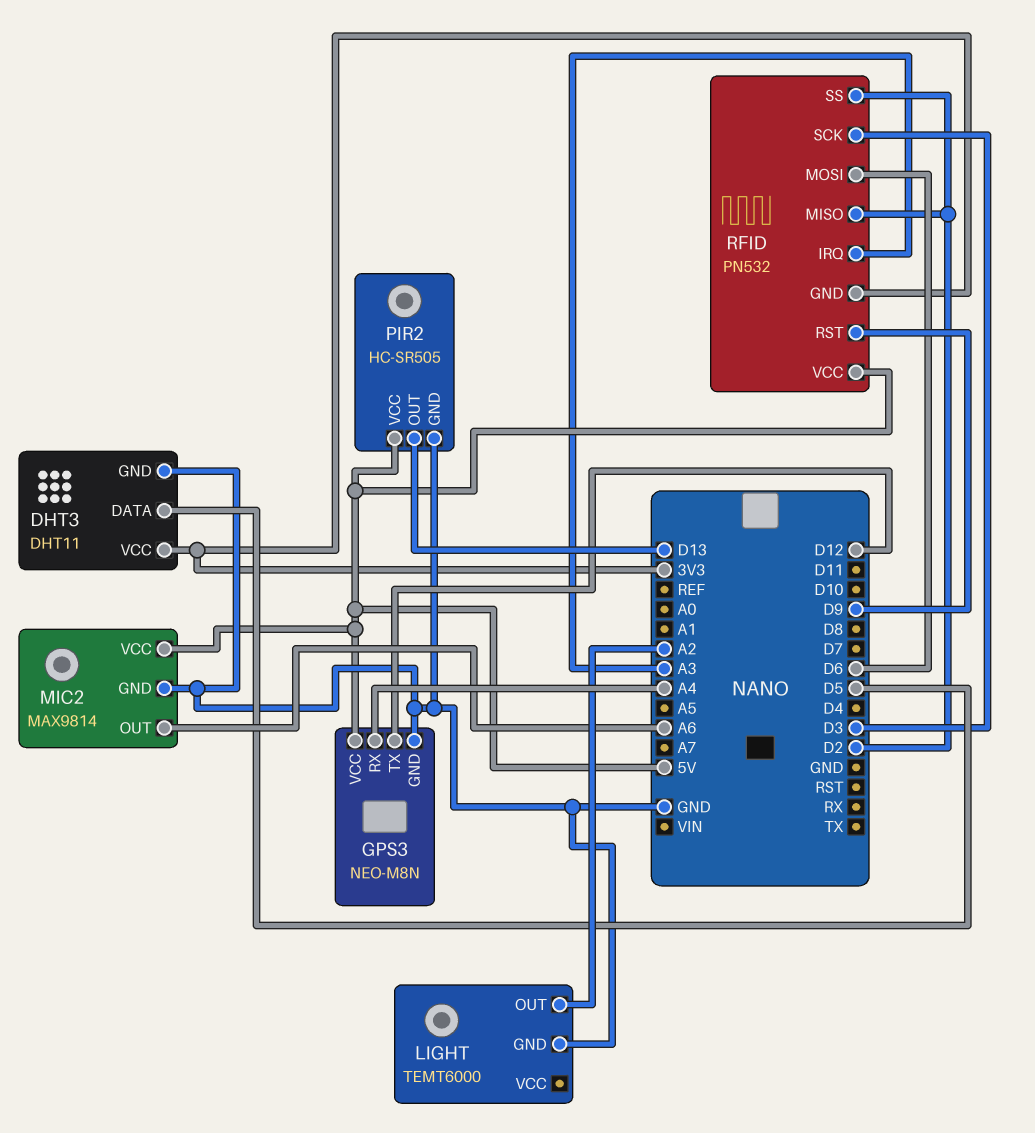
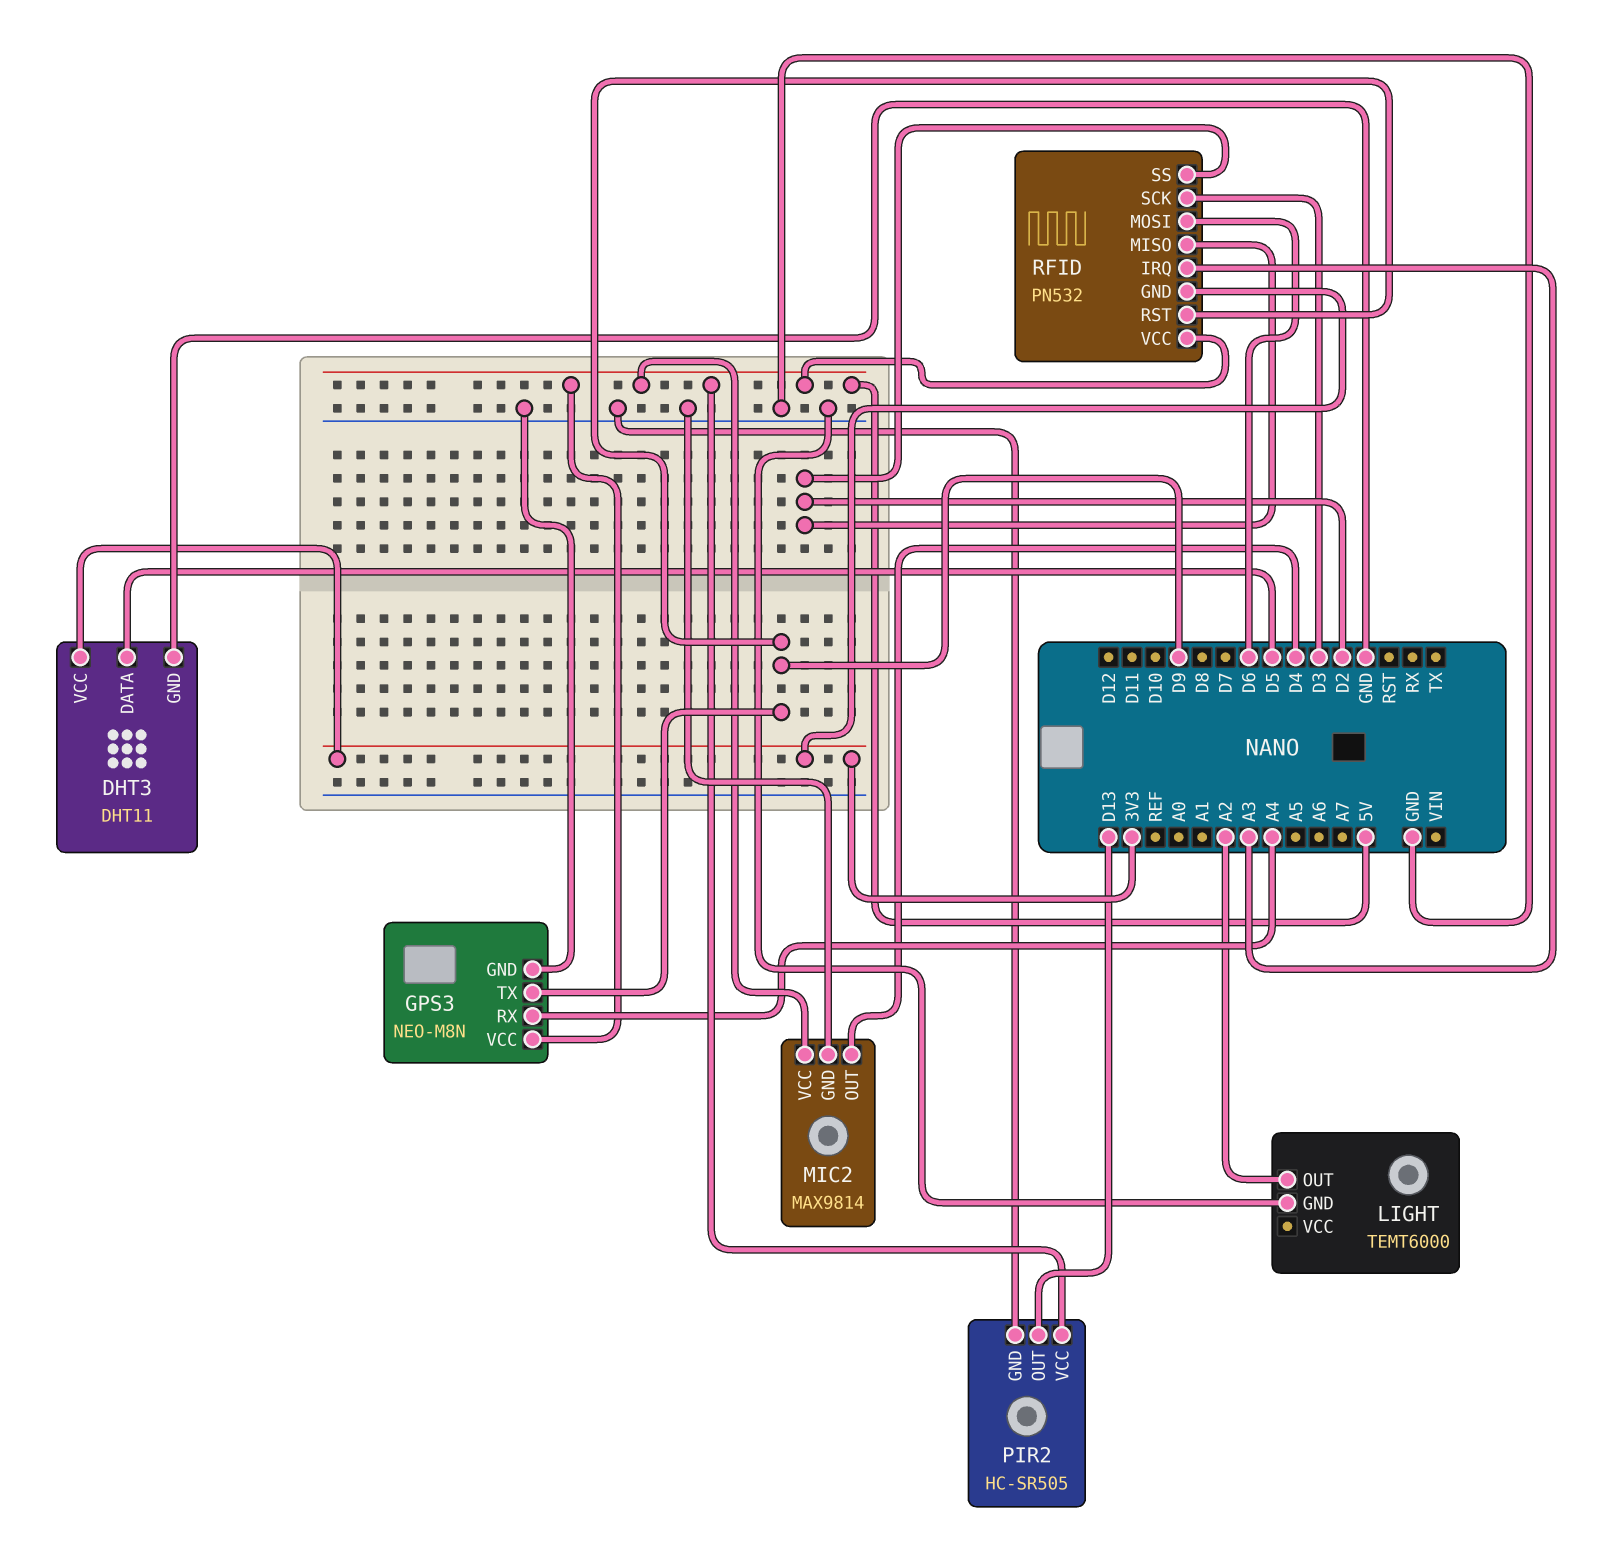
GPS3 pin TX: D12 -> D9
MIC2 pin OUT: A6 -> D4

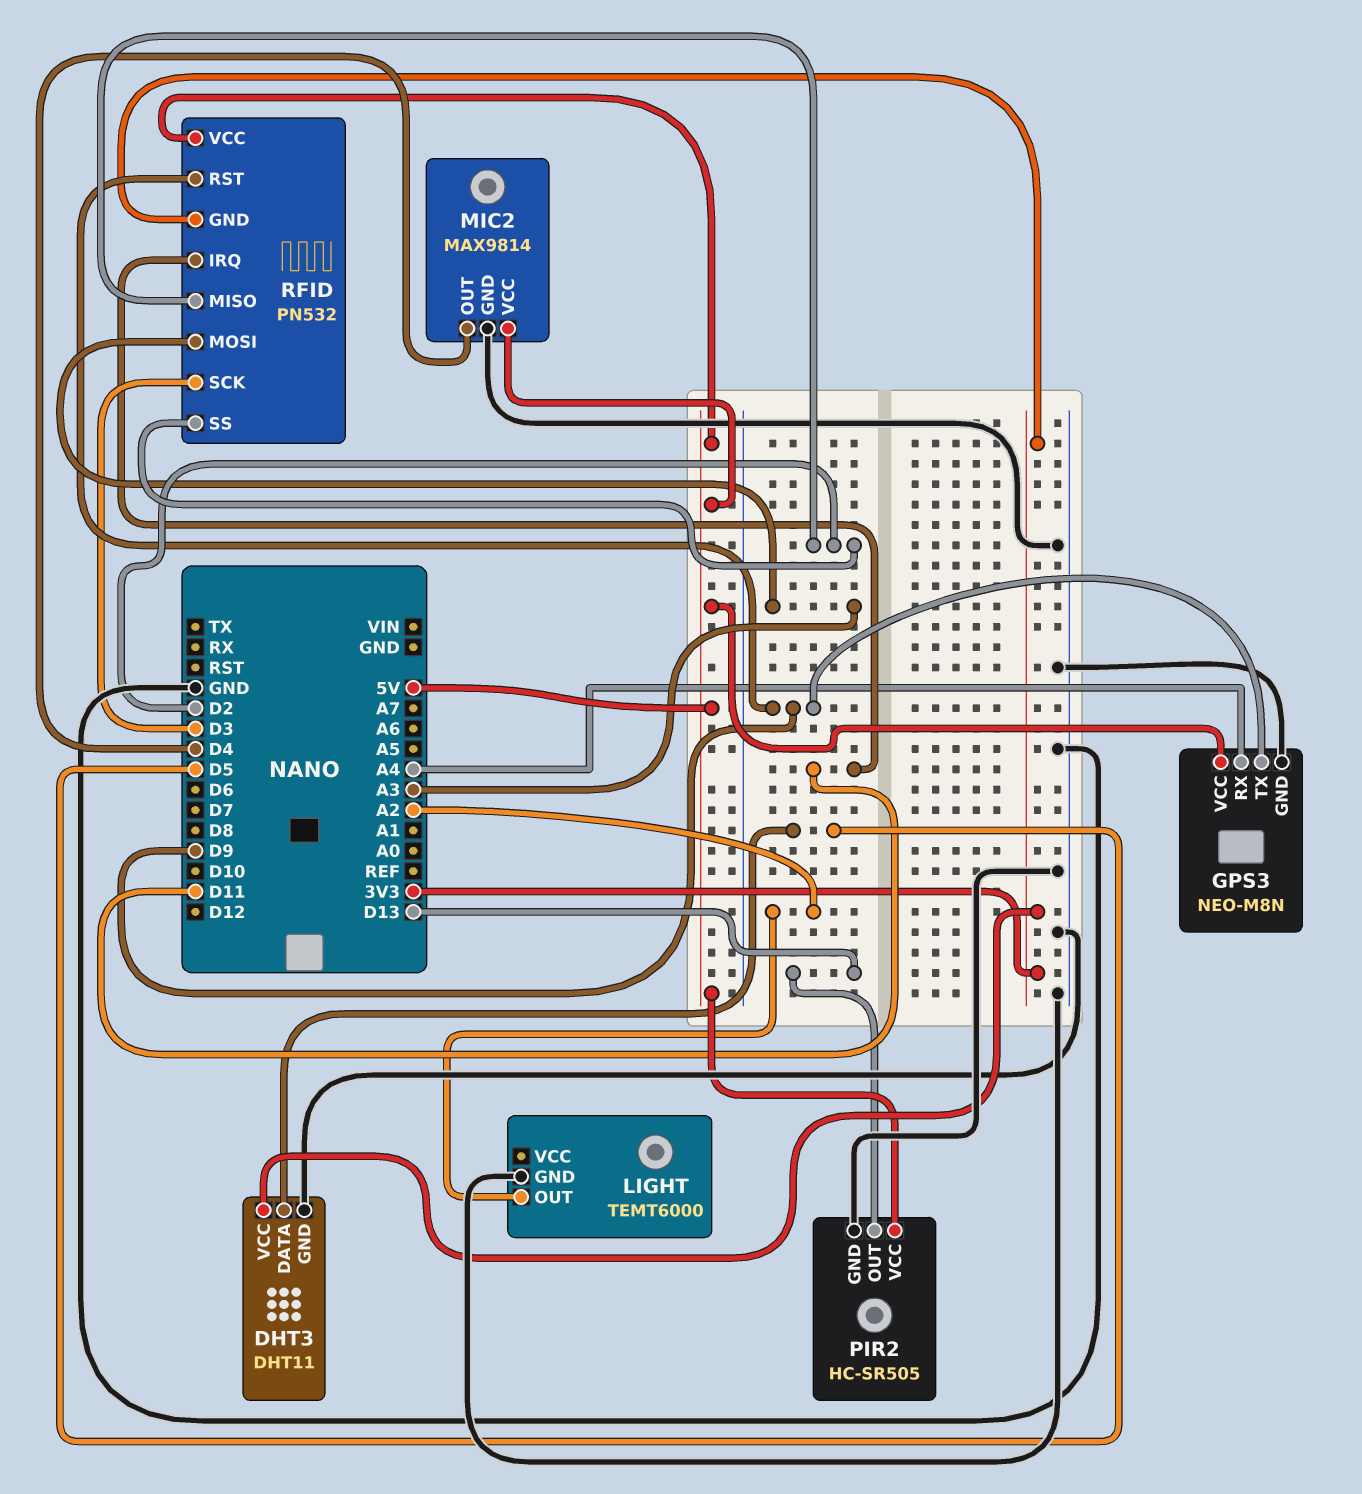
RFID pin IRQ: A3 -> D11
RFID pin MOSI: D6 -> A3

